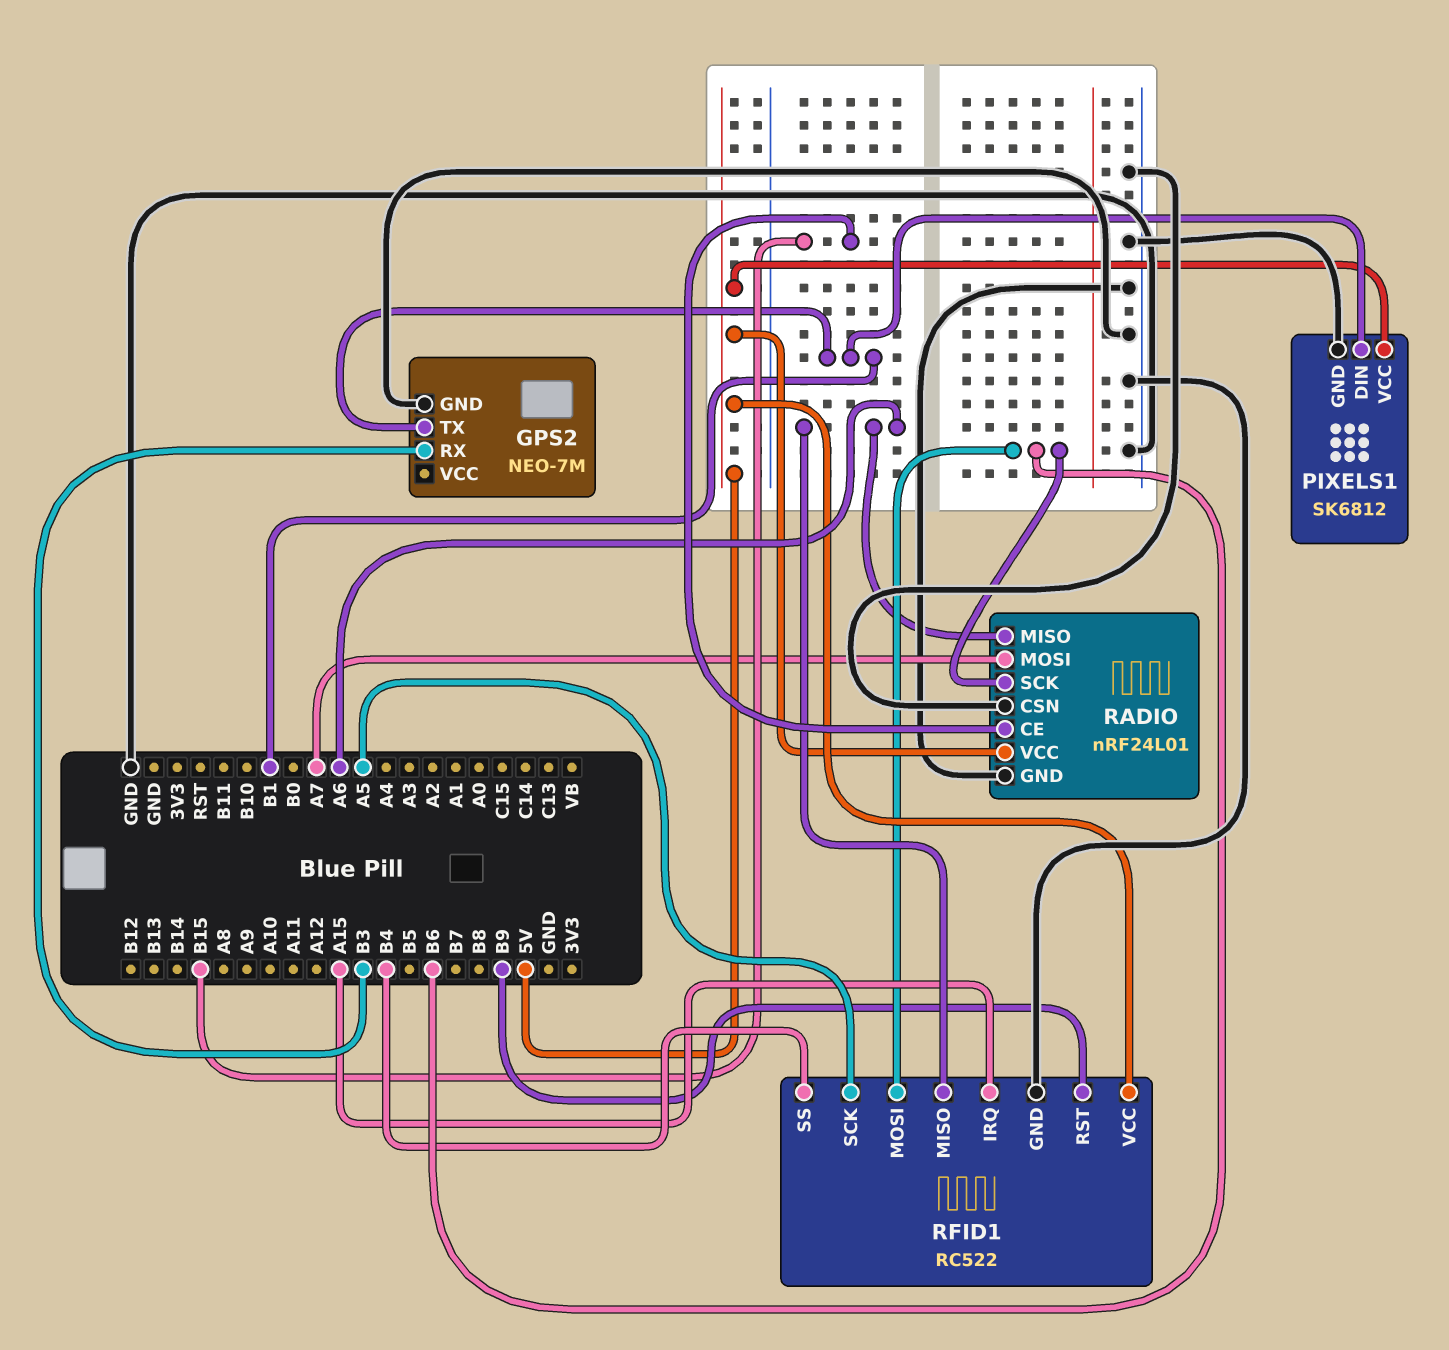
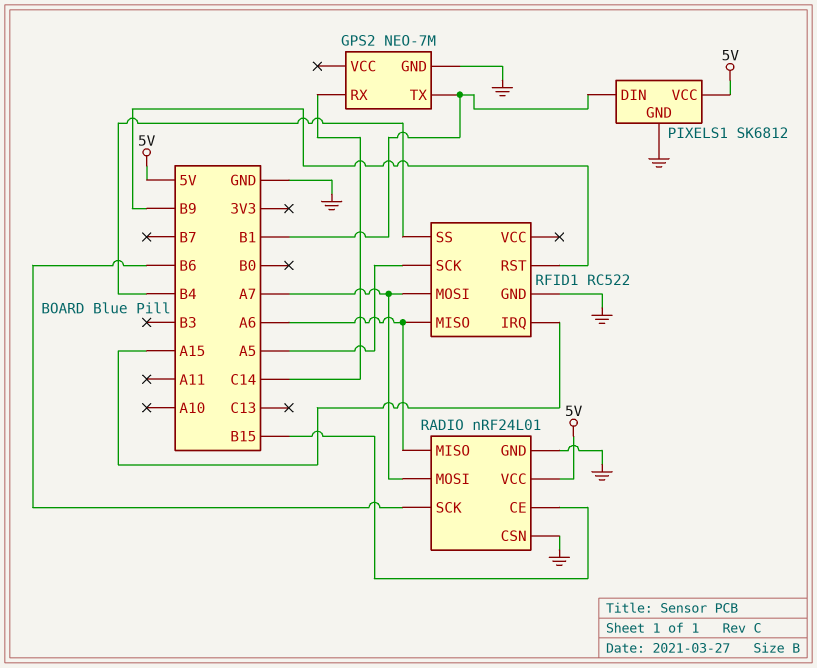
GPS2 pin RX: B3 -> C14
RFID1 pin MOSI: B6 -> A7
RFID1 pin VCC: 5V -> none

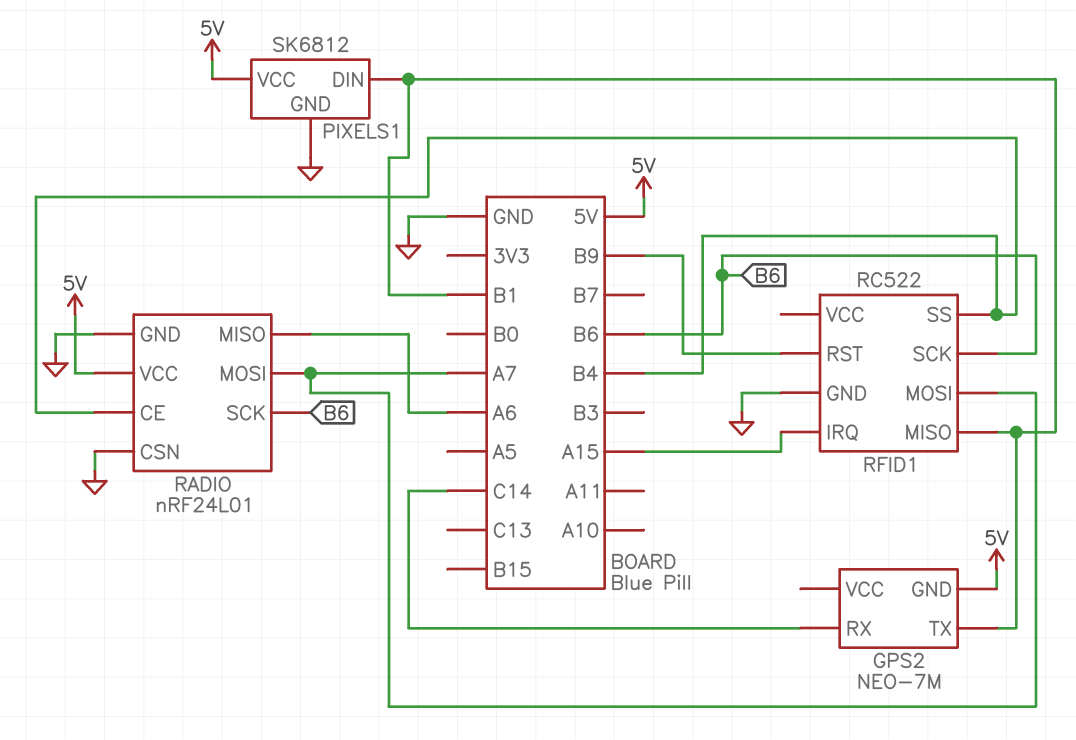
GPS2 pin GND: GND -> 5V
RADIO pin CE: B15 -> B4
RFID1 pin MISO: A6 -> B1
RFID1 pin SCK: A5 -> B6

